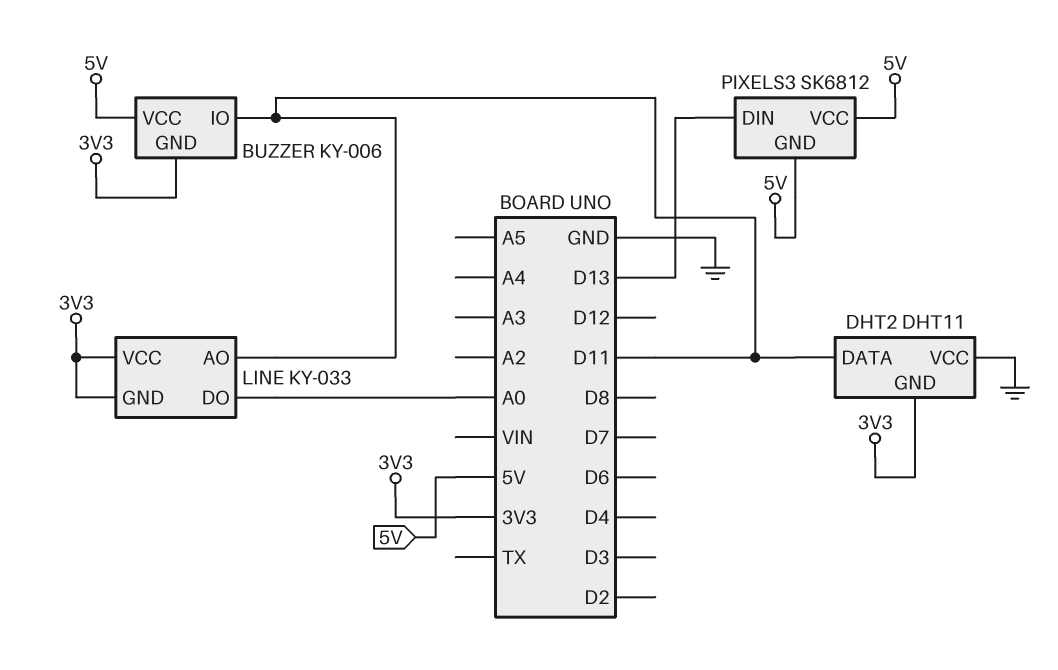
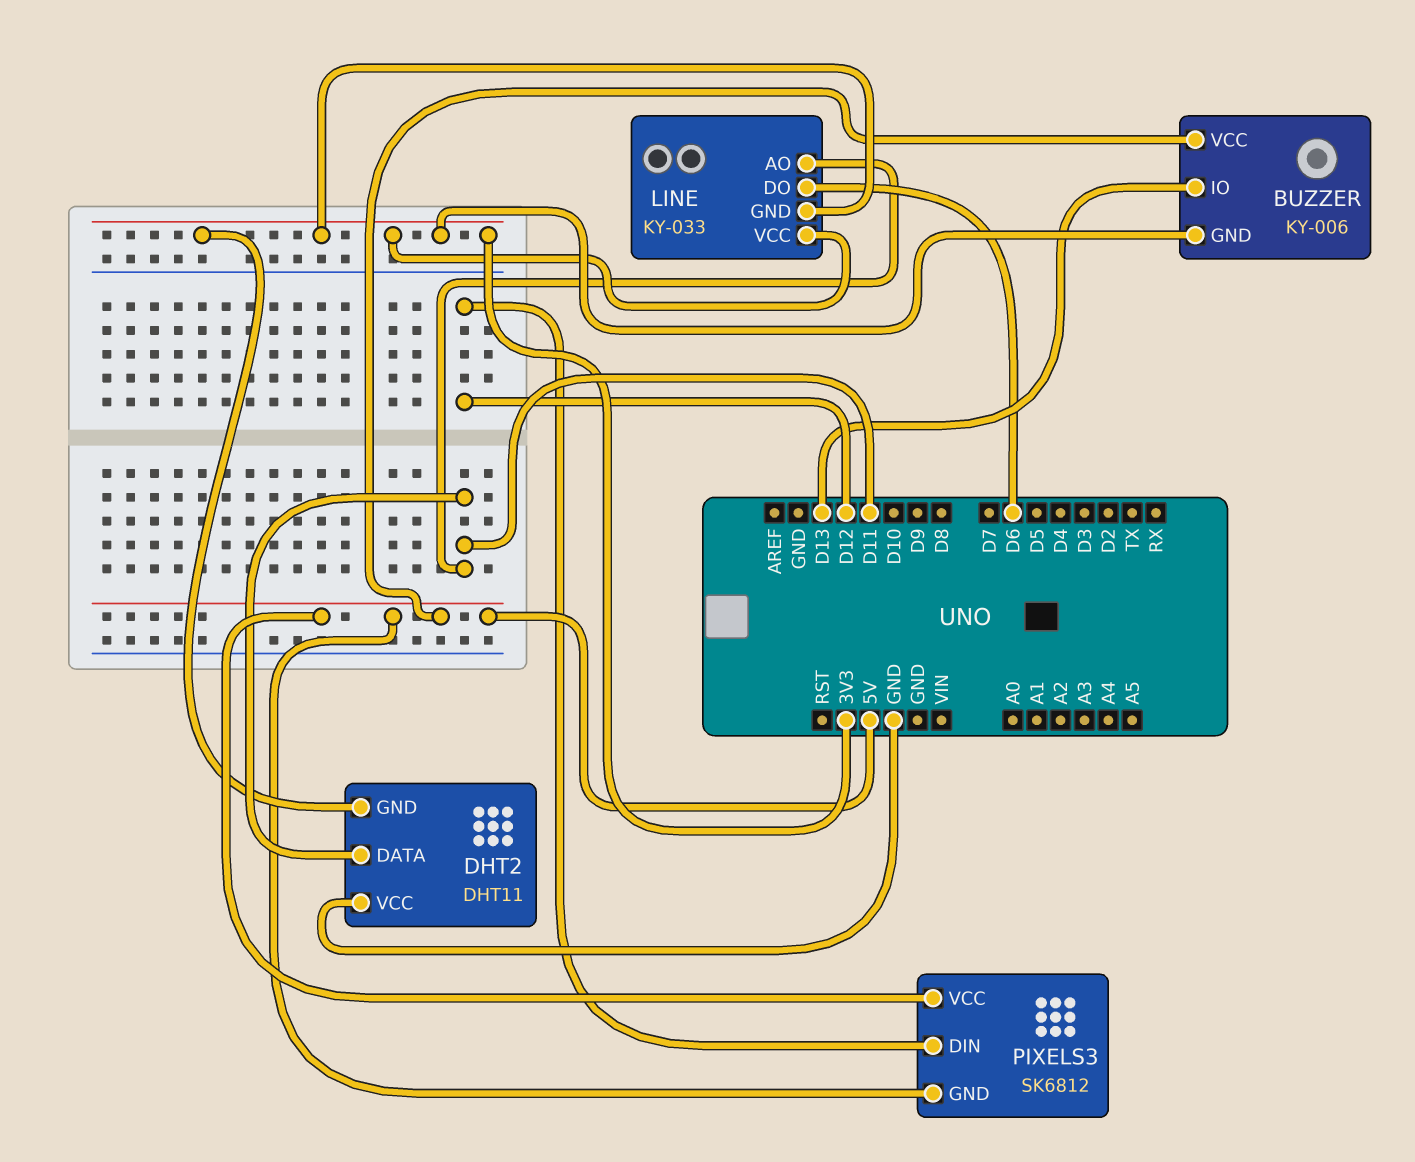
BUZZER pin IO: D11 -> D13
LINE pin DO: A0 -> D6
PIXELS3 pin DIN: D13 -> D12

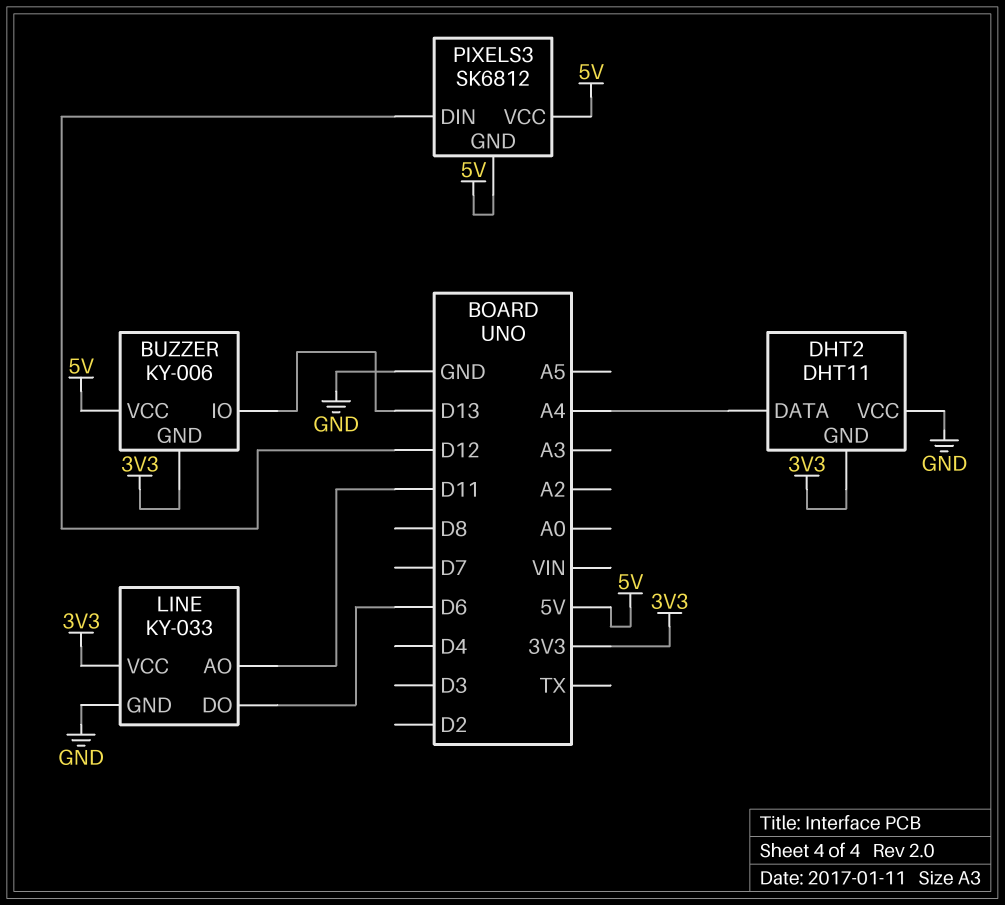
DHT2 pin DATA: D11 -> A4
LINE pin GND: 3V3 -> GND

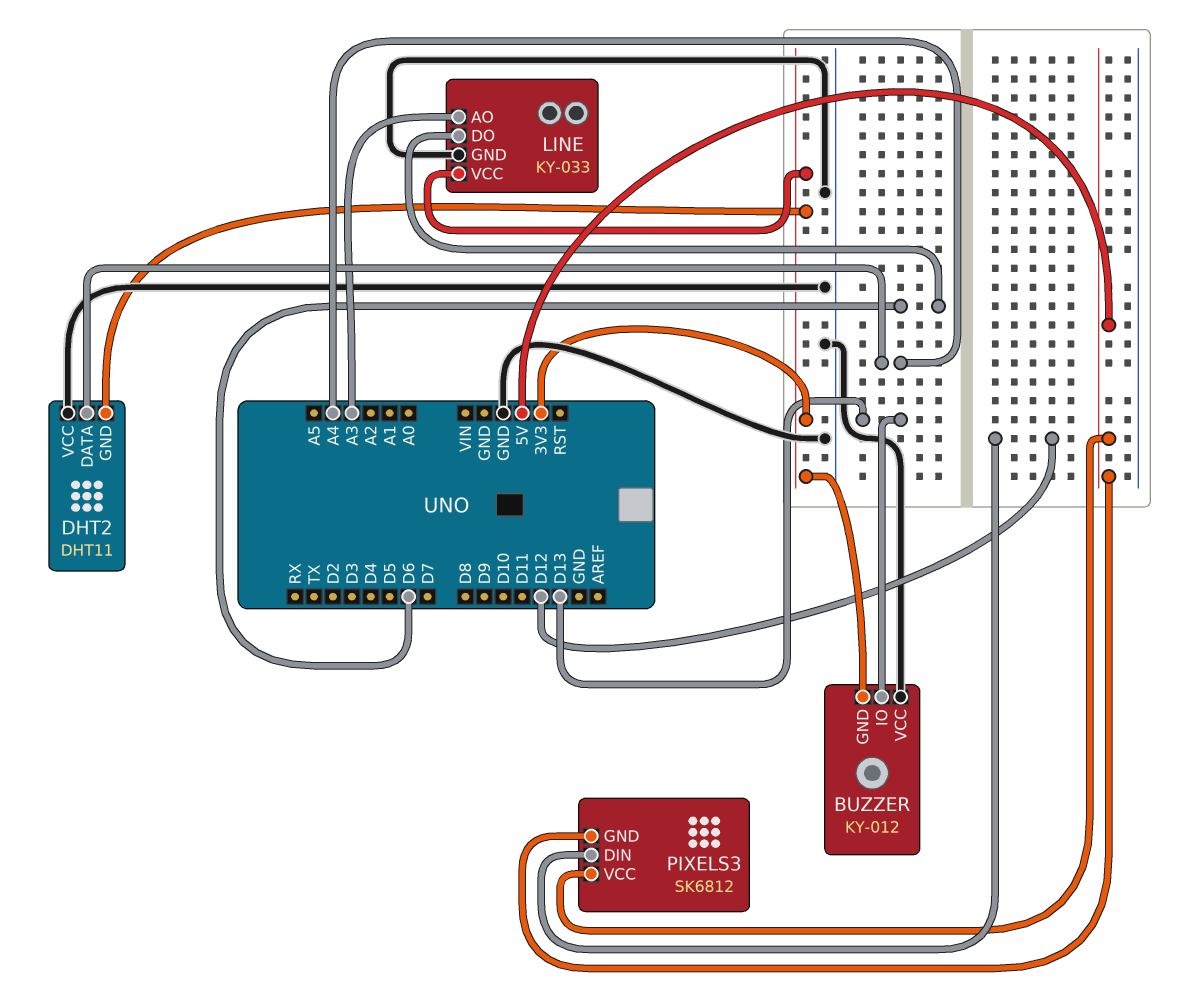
BUZZER: KY-006 -> KY-012
BUZZER pin VCC: 5V -> GND
LINE pin AO: D11 -> A3

